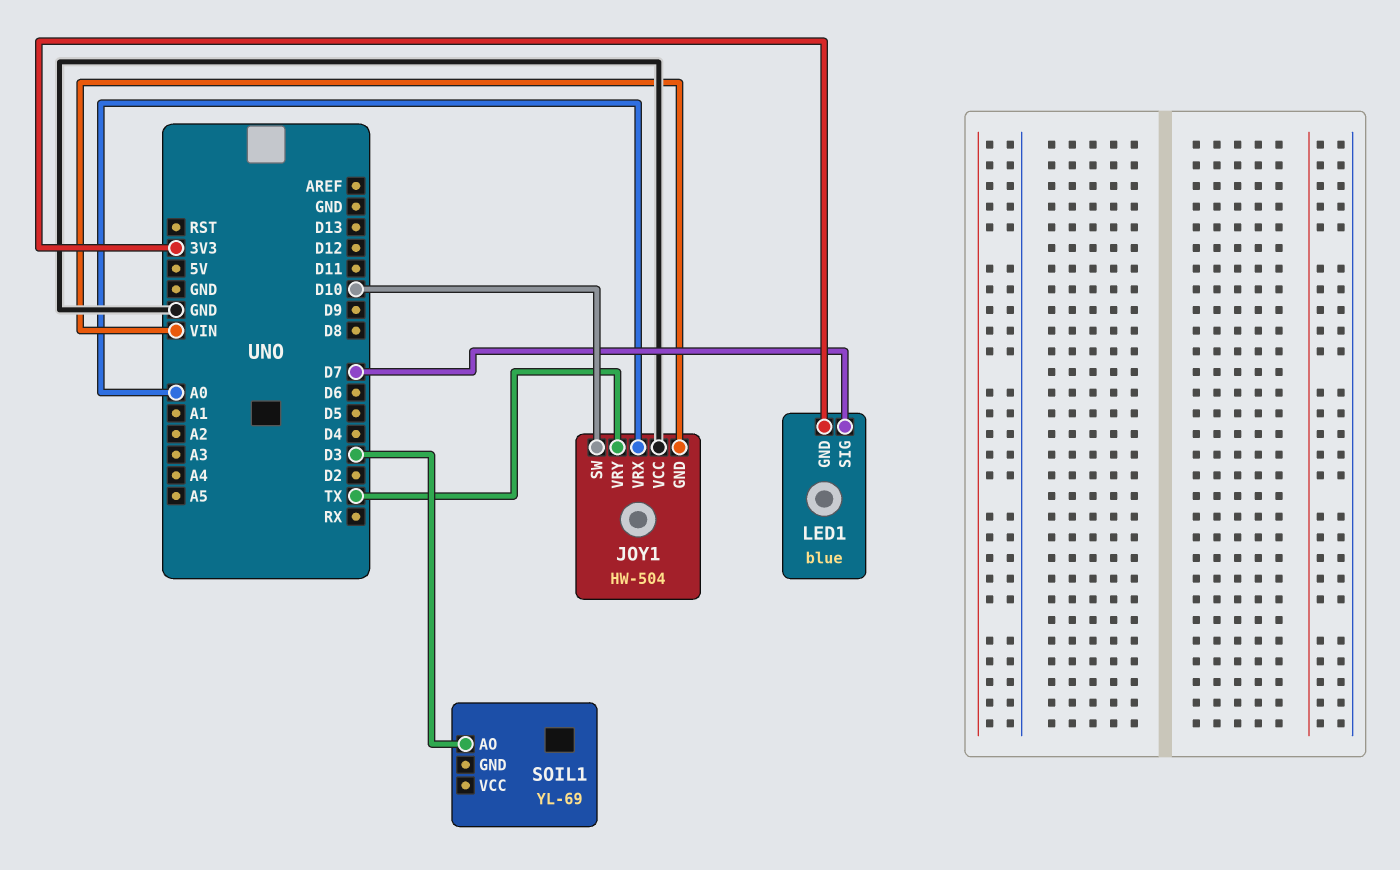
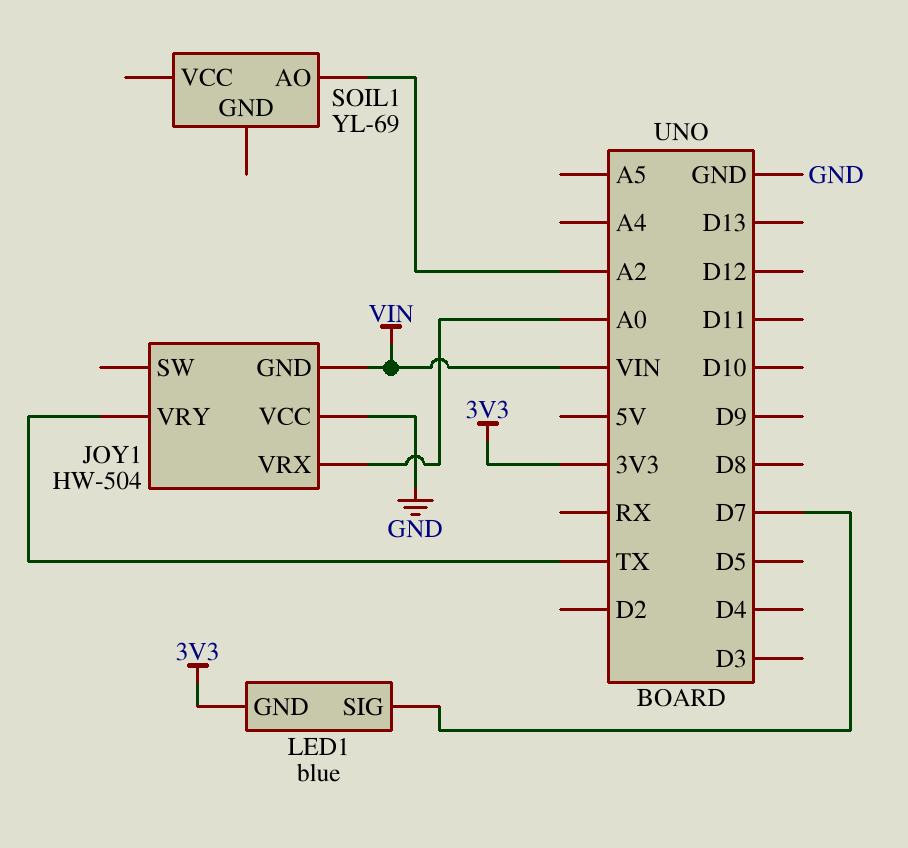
JOY1 pin SW: D10 -> none
SOIL1 pin AO: D3 -> A2

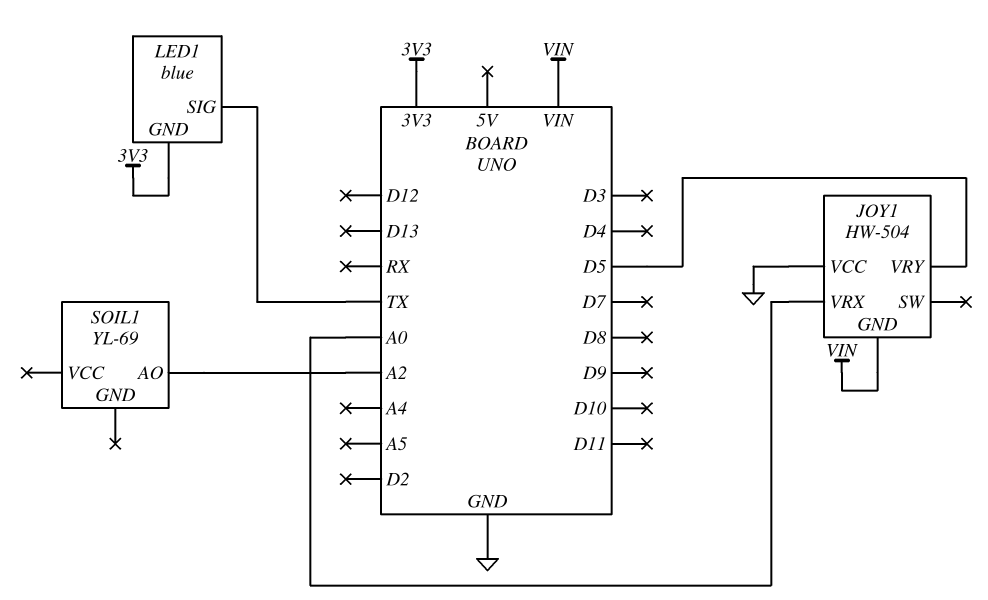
JOY1 pin VRY: TX -> D5
LED1 pin SIG: D7 -> TX

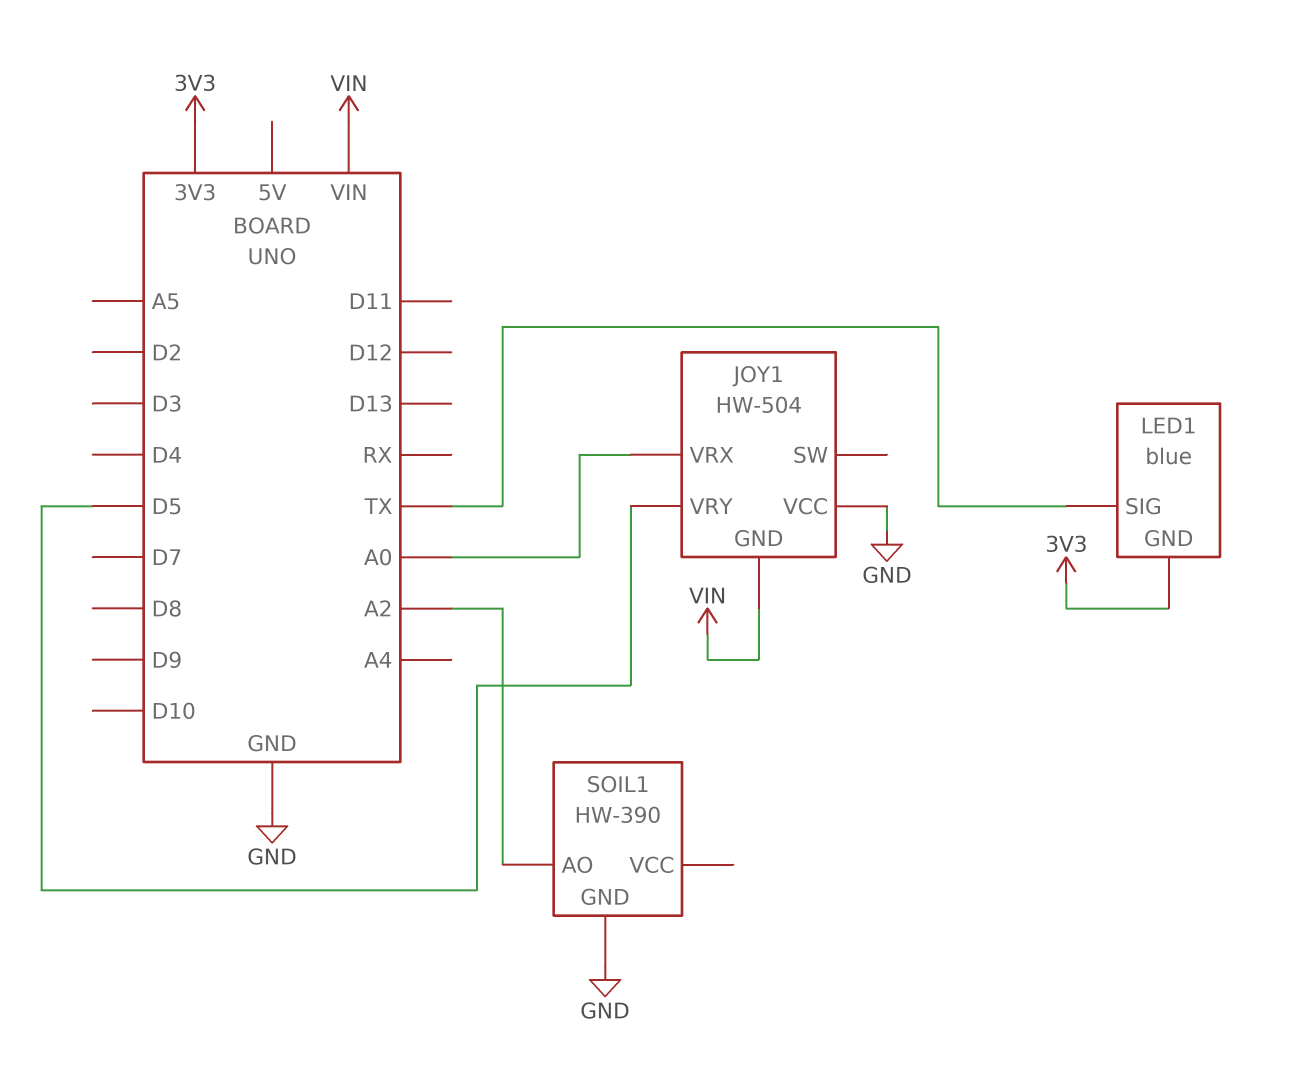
SOIL1: YL-69 -> HW-390
SOIL1 pin GND: none -> GND

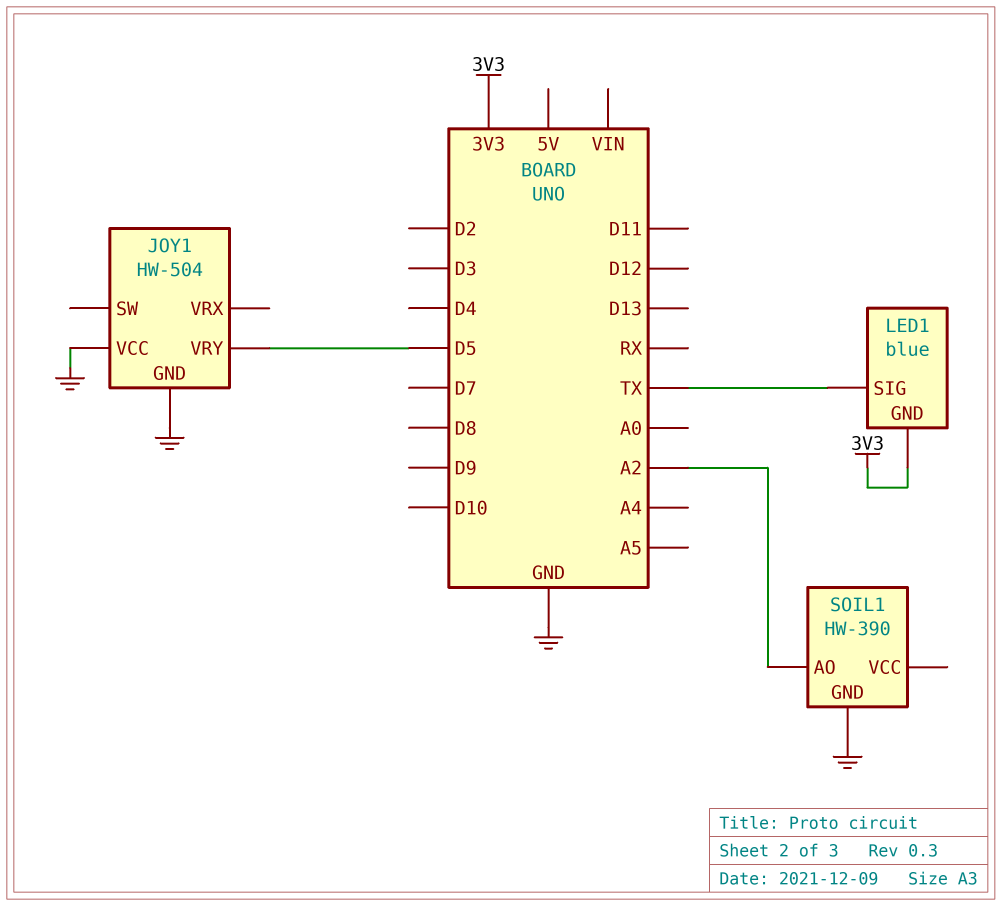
JOY1 pin GND: VIN -> GND
JOY1 pin VRX: A0 -> none

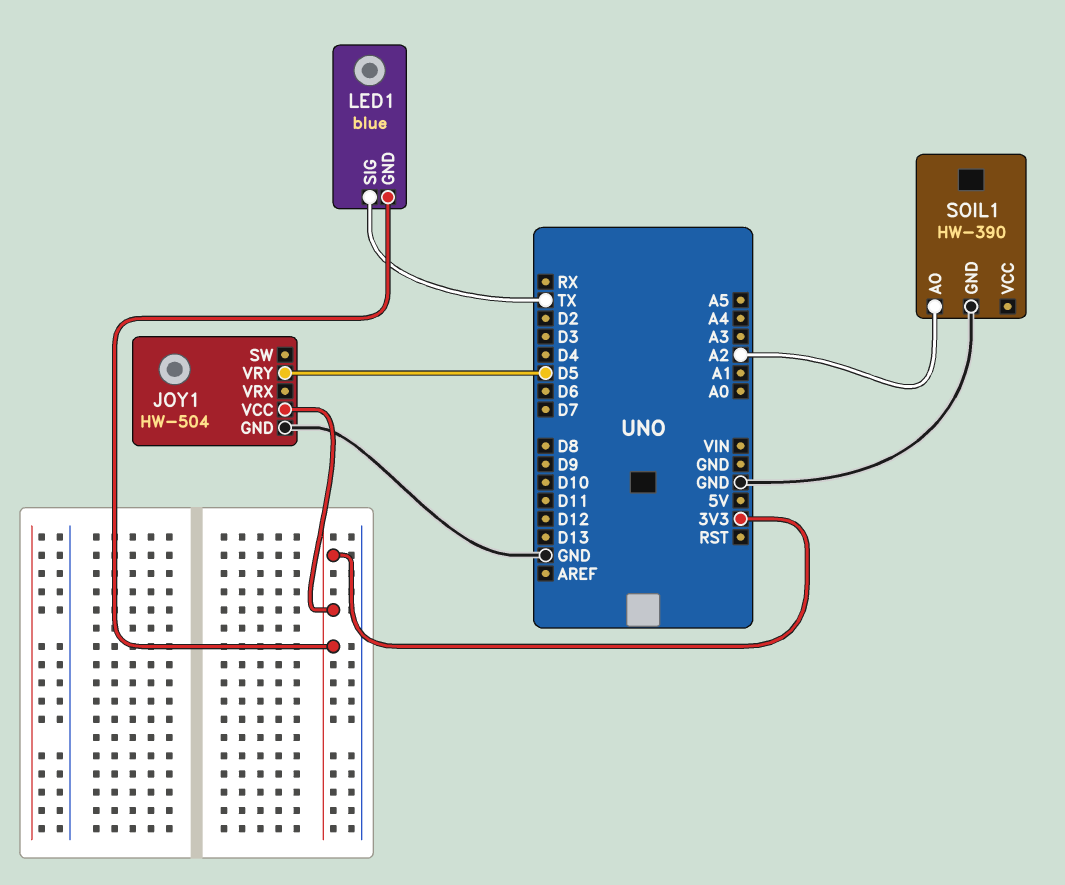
JOY1 pin VCC: GND -> 3V3

